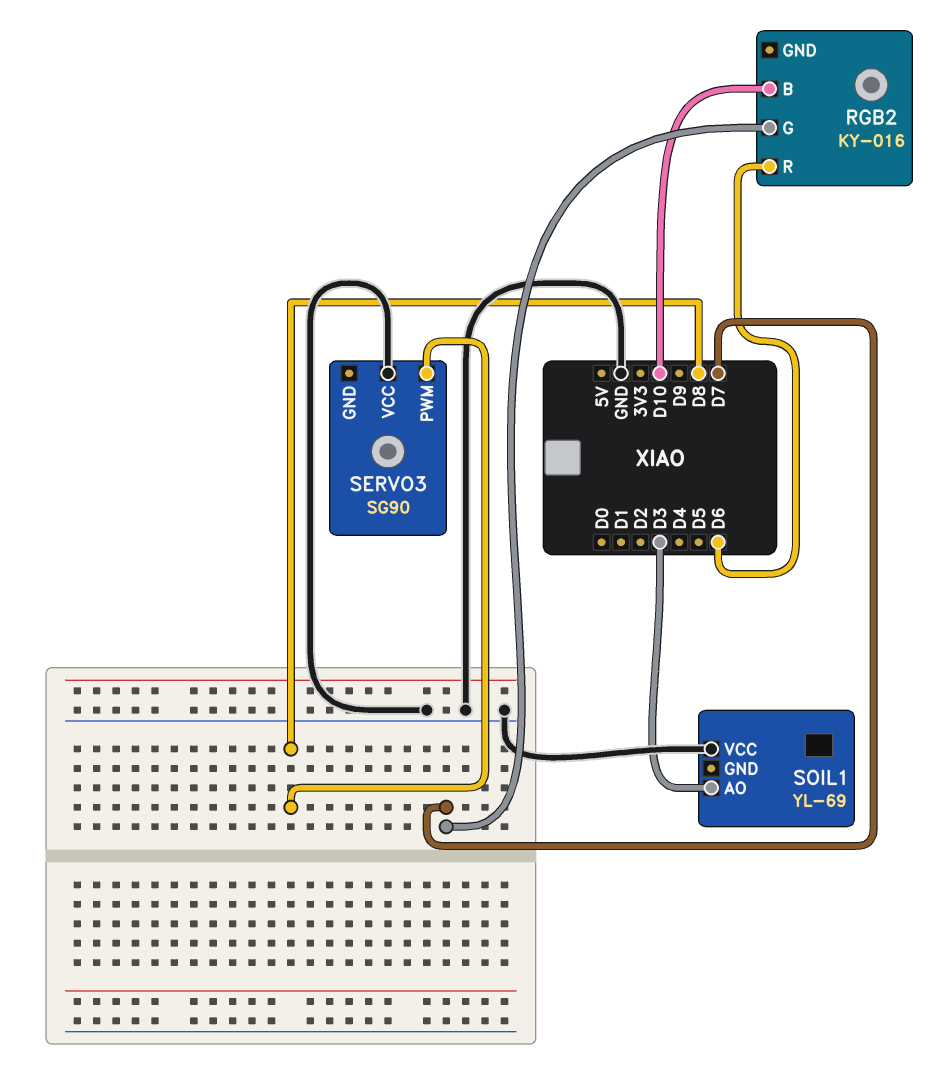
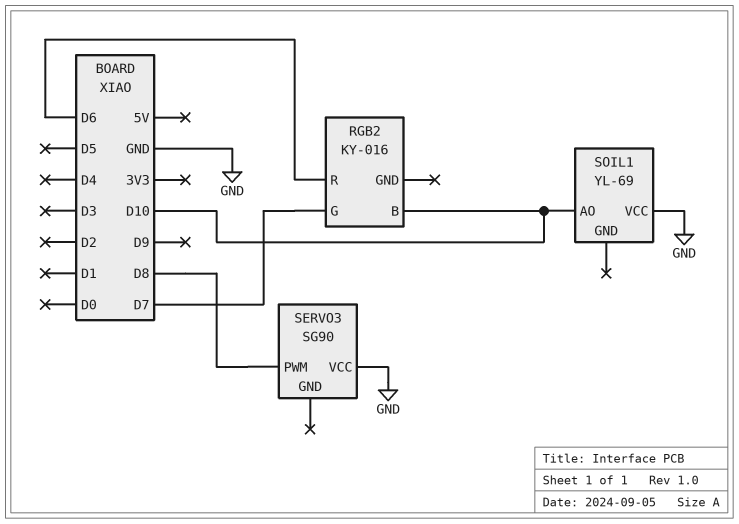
SOIL1 pin AO: D3 -> D10

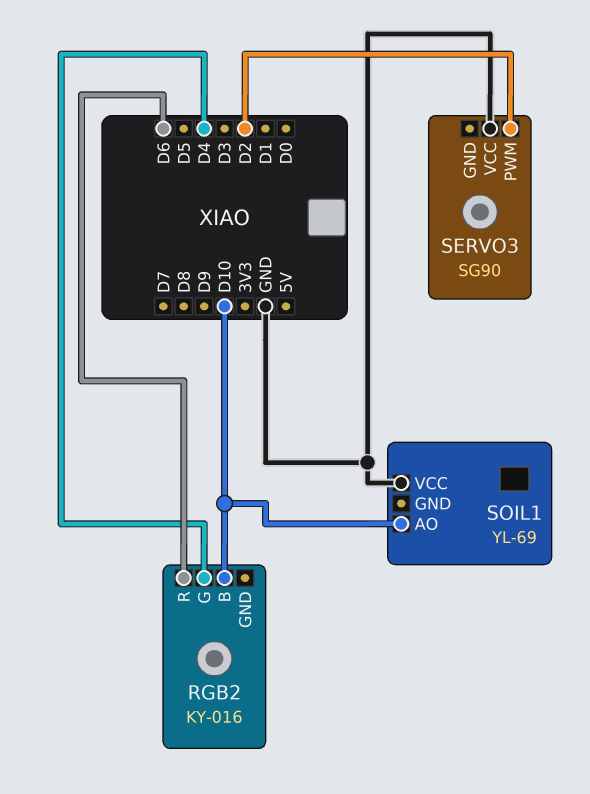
RGB2 pin G: D7 -> D4
SERVO3 pin PWM: D8 -> D2

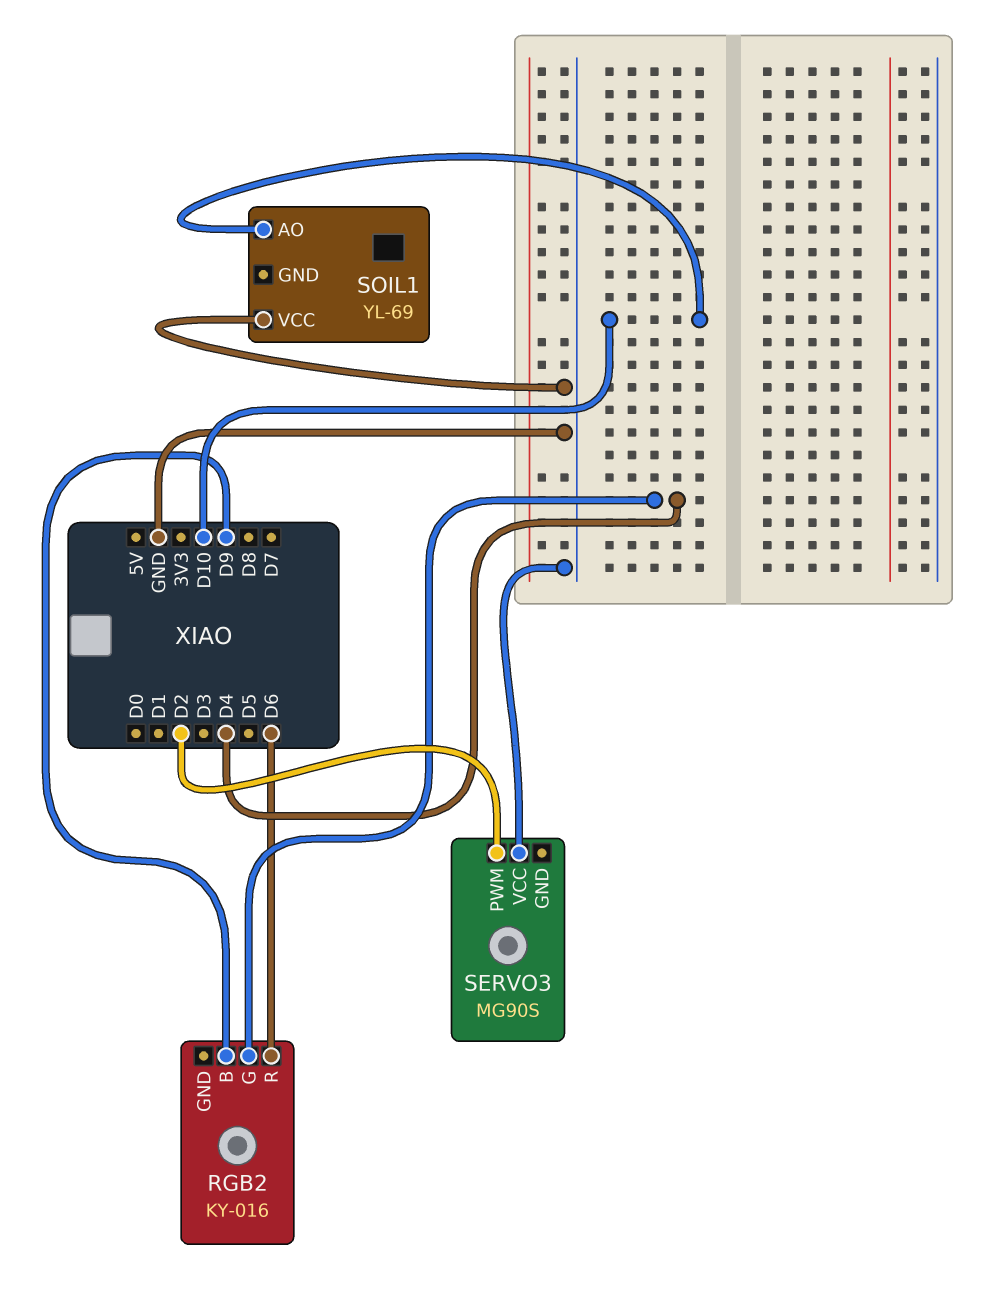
RGB2 pin B: D10 -> D9
SERVO3: SG90 -> MG90S

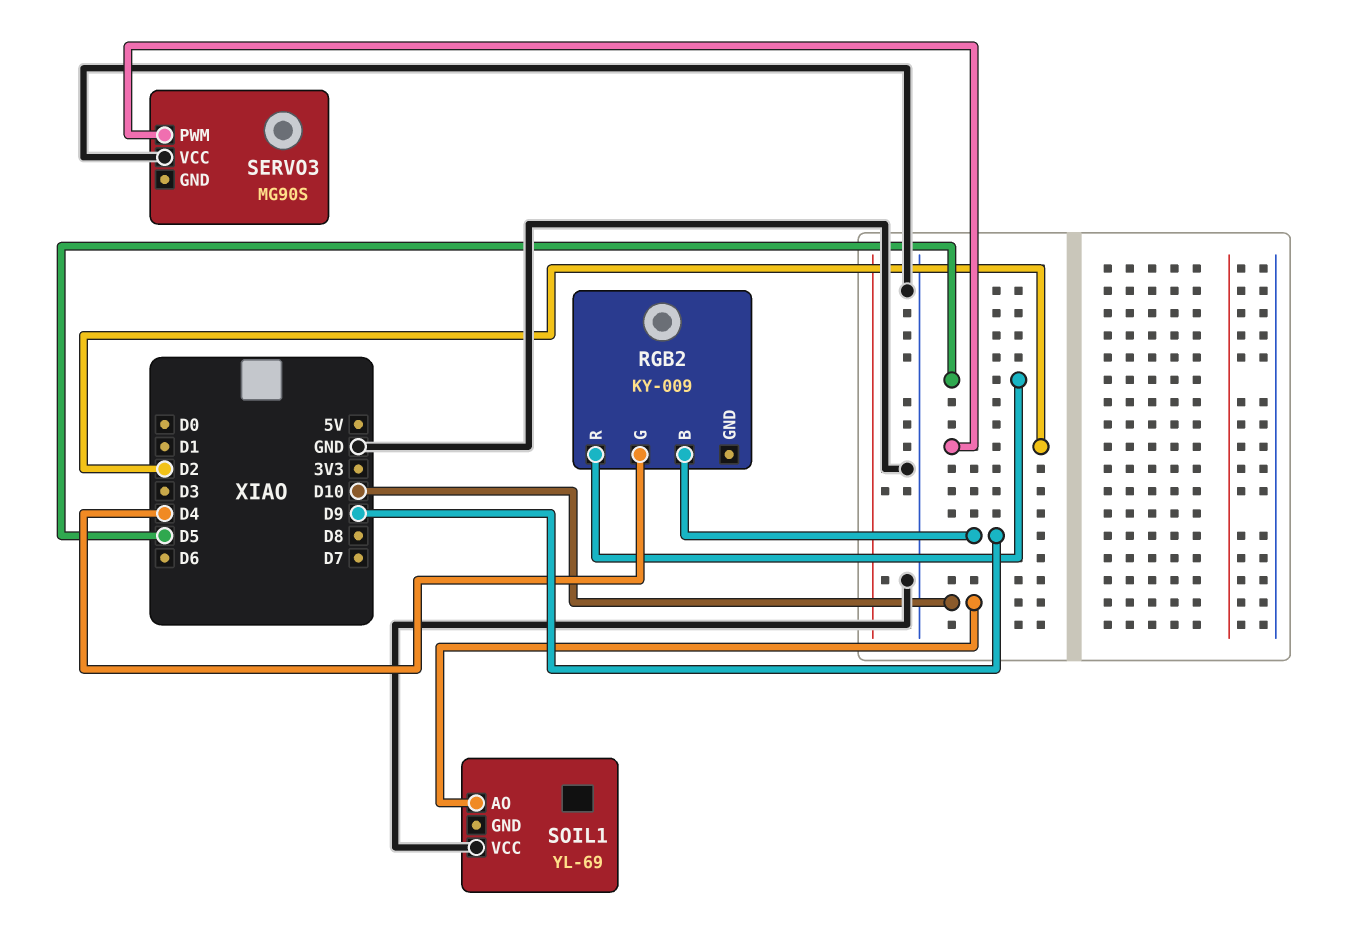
RGB2: KY-016 -> KY-009
RGB2 pin R: D6 -> D5

